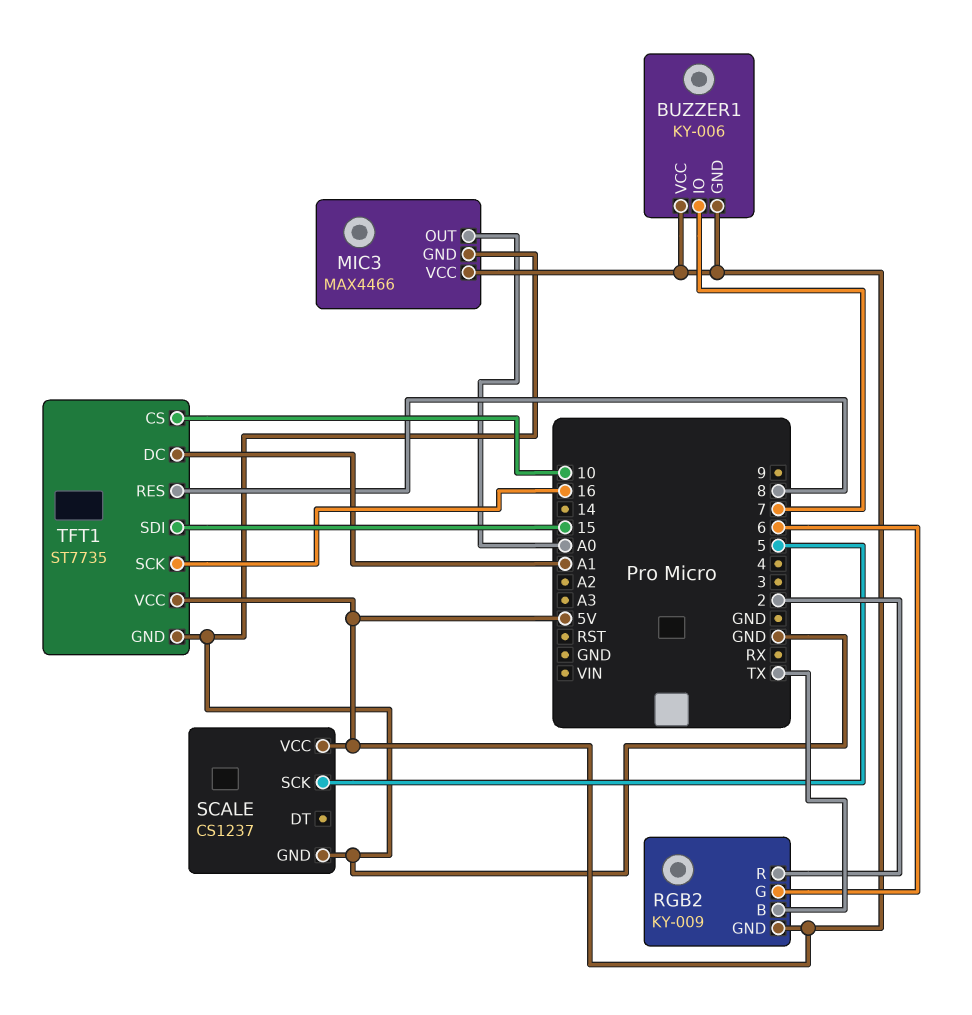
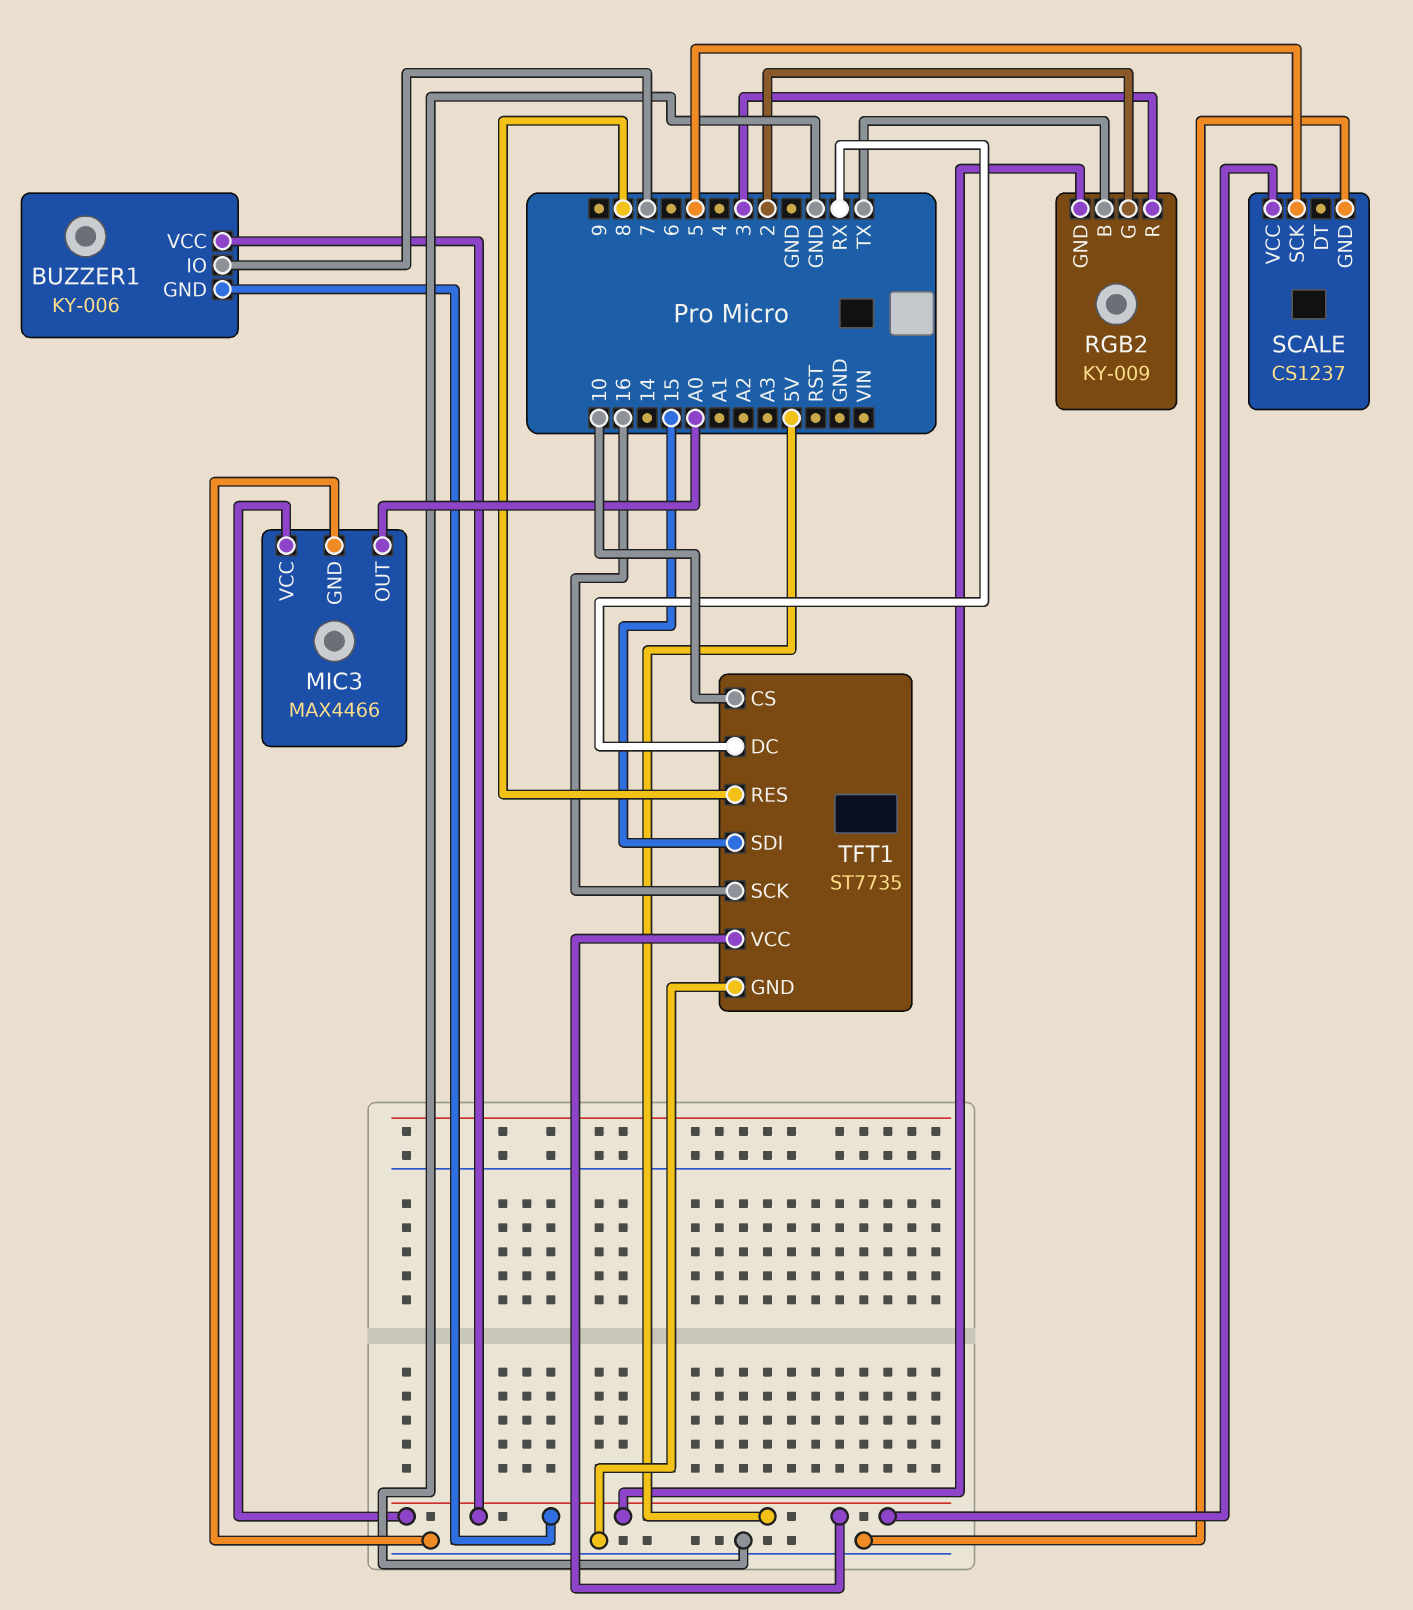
RGB2 pin G: 6 -> 2
RGB2 pin R: 2 -> 3
TFT1 pin DC: A1 -> RX

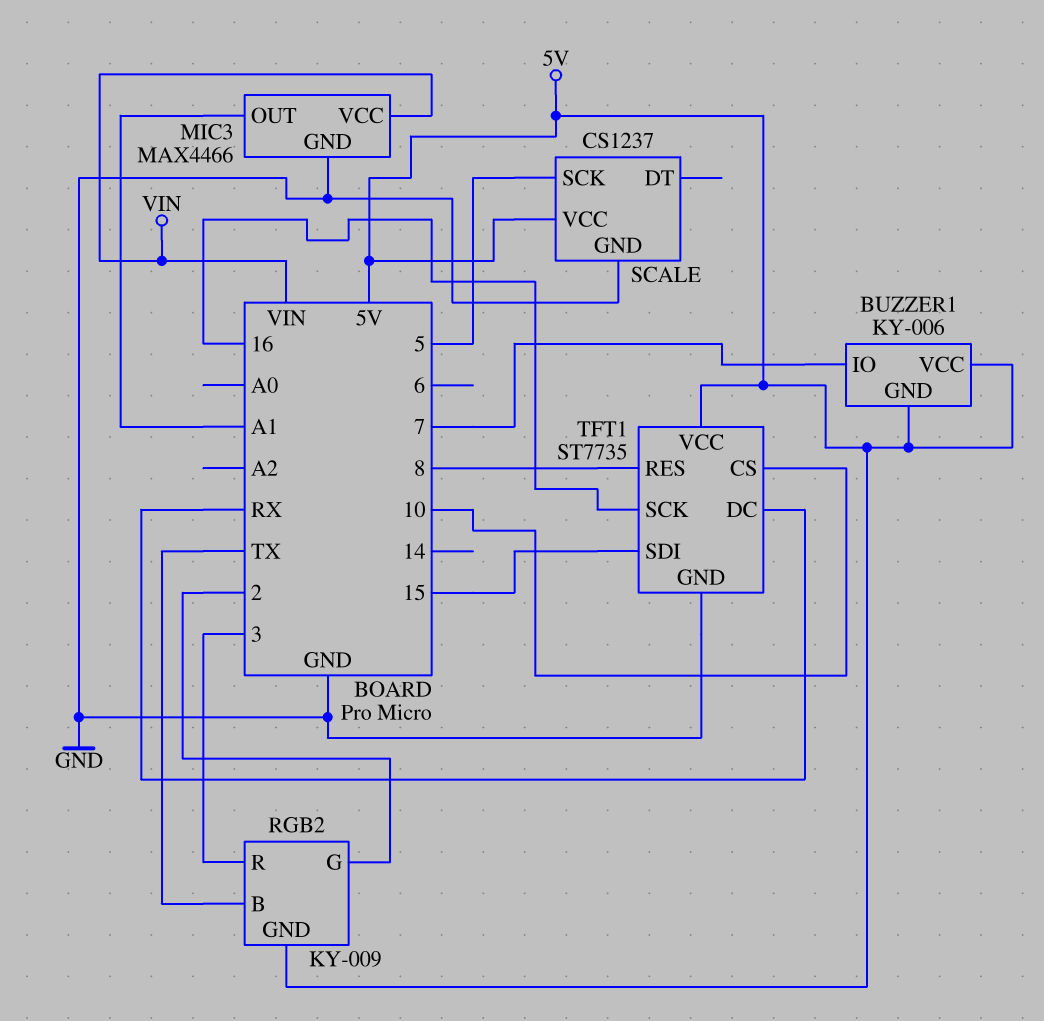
MIC3 pin OUT: A0 -> A1
MIC3 pin VCC: 5V -> VIN

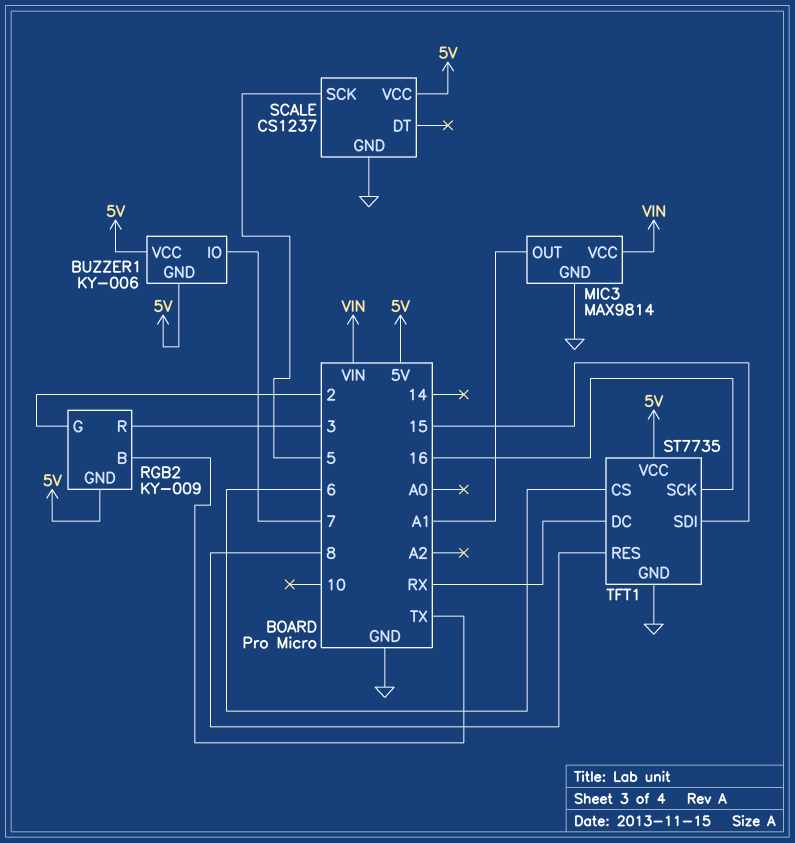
MIC3: MAX4466 -> MAX9814
TFT1 pin CS: 10 -> 6

